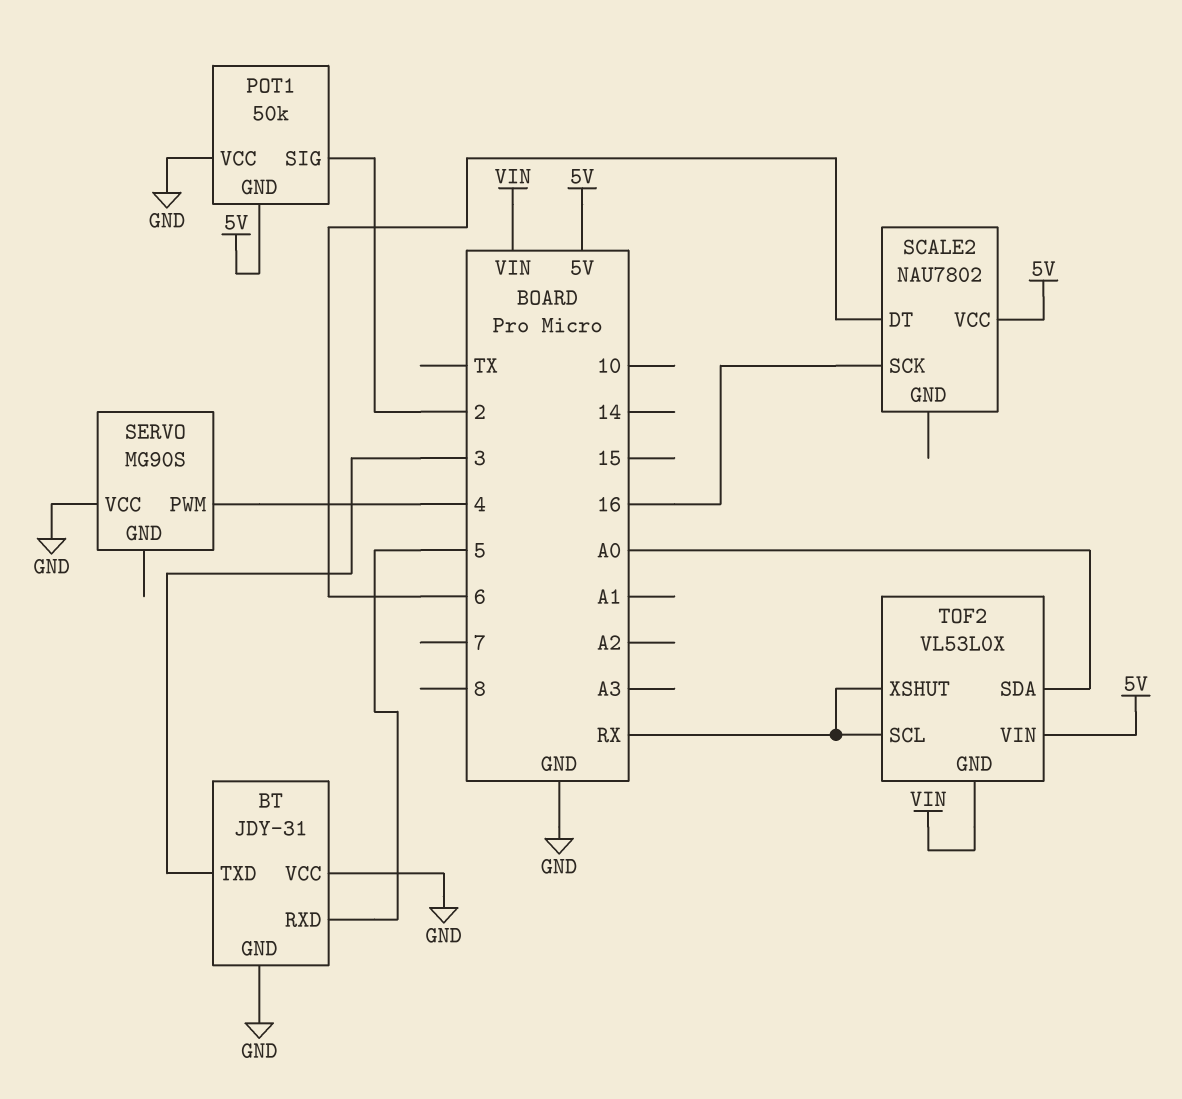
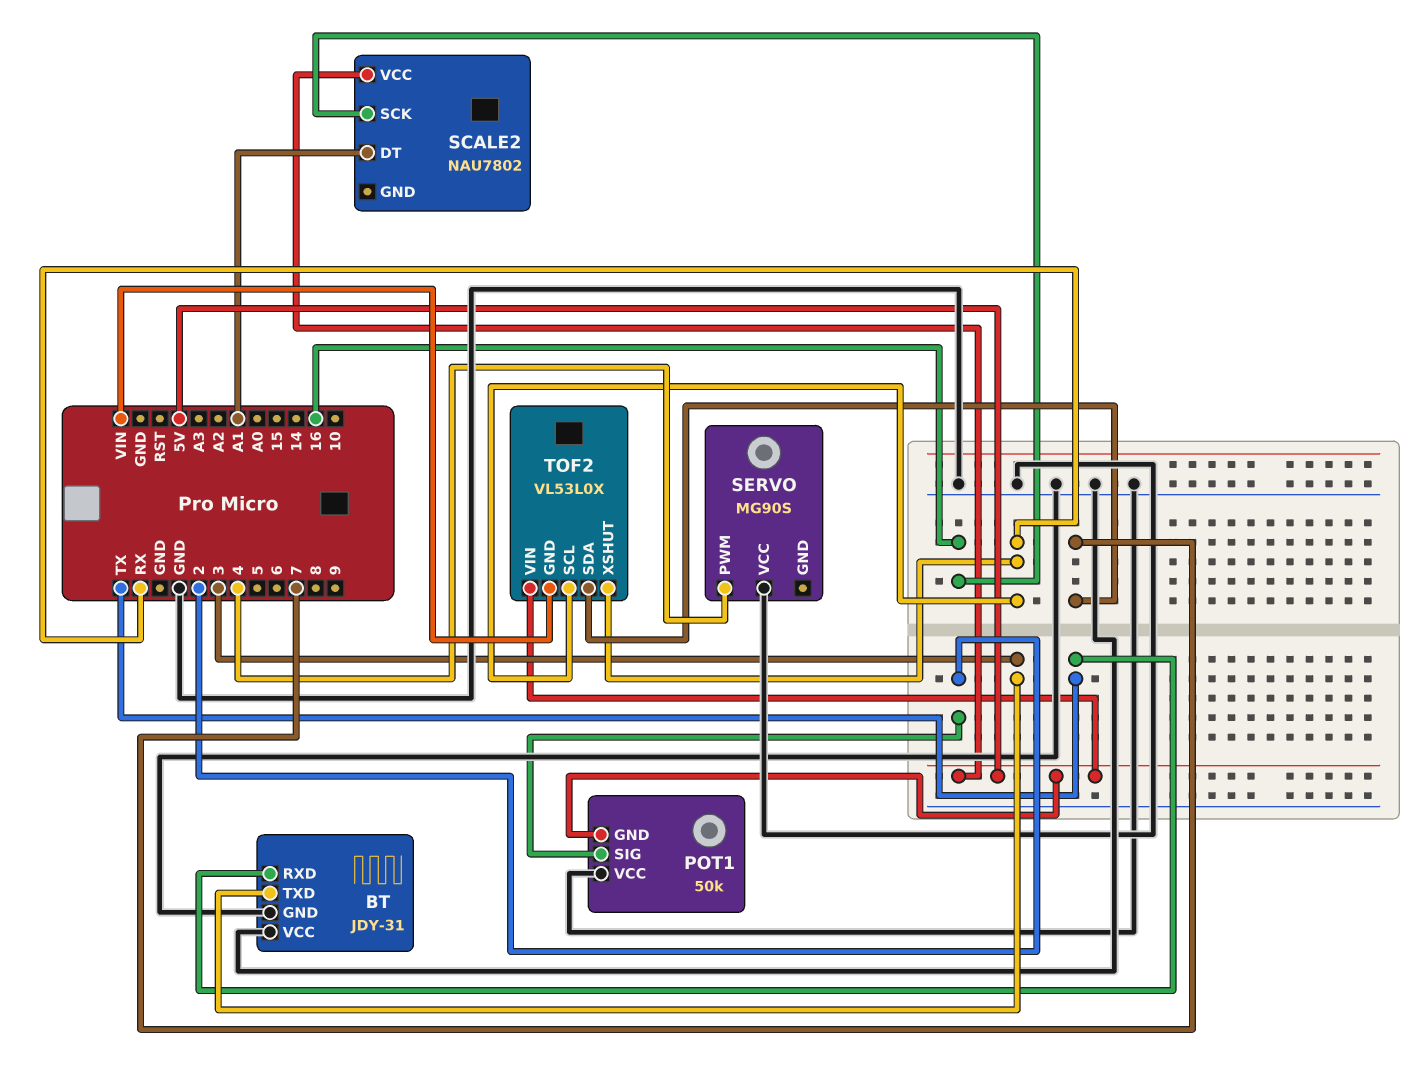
BT pin RXD: 5 -> TX
SCALE2 pin DT: 6 -> A1
TOF2 pin SDA: A0 -> 7

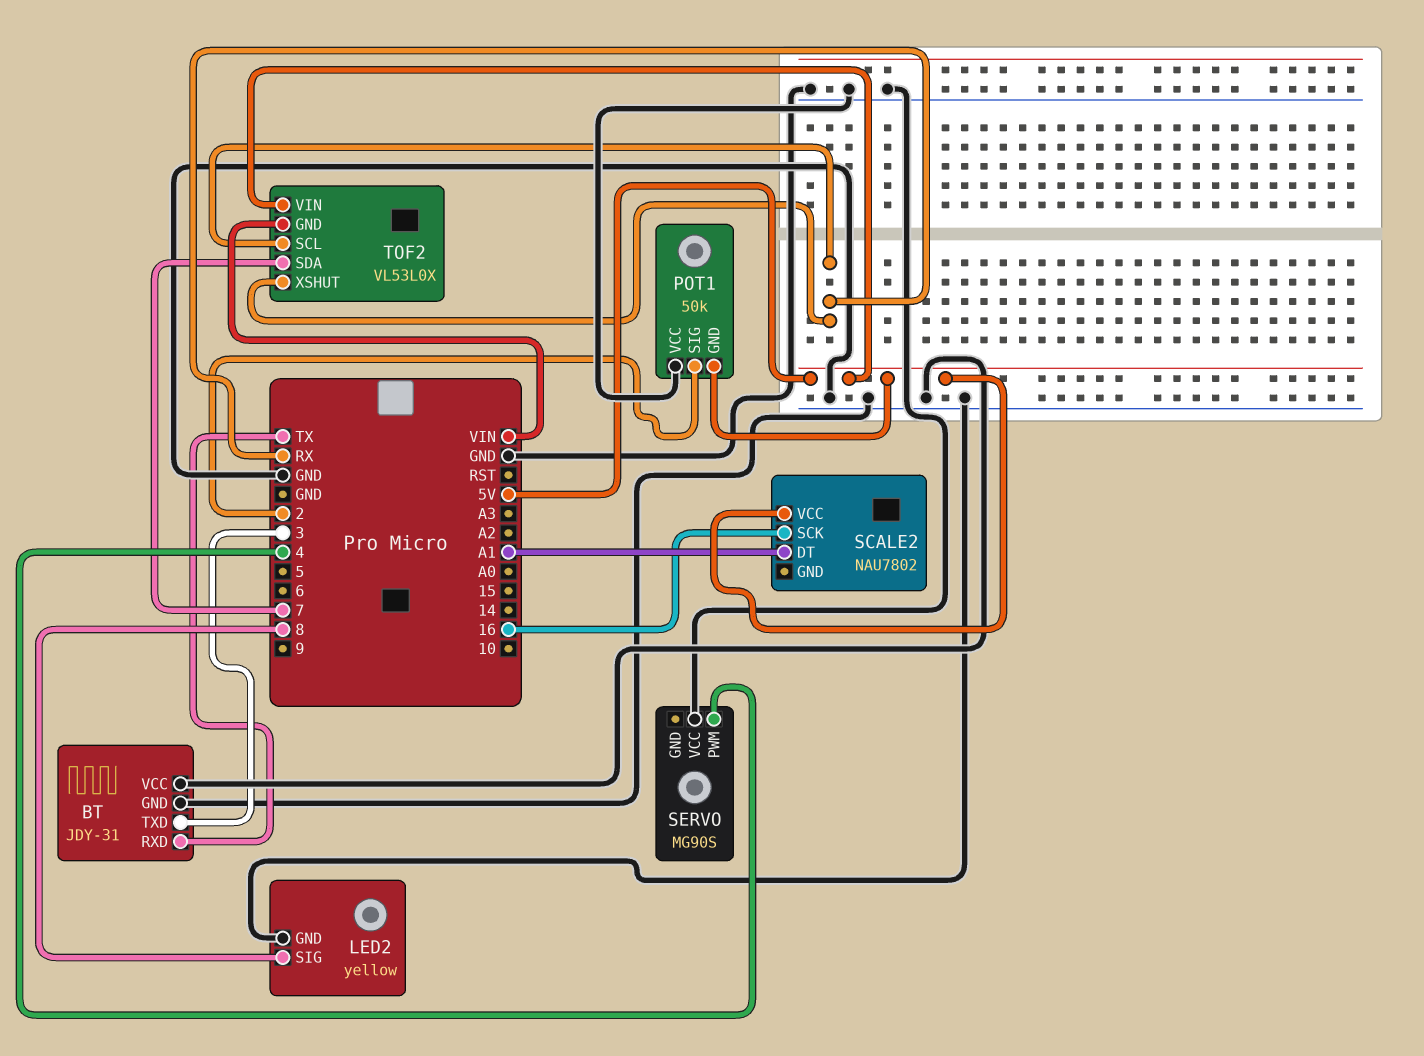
LED2: none -> yellow
LED2 pin GND: none -> GND
LED2 pin SIG: none -> 8

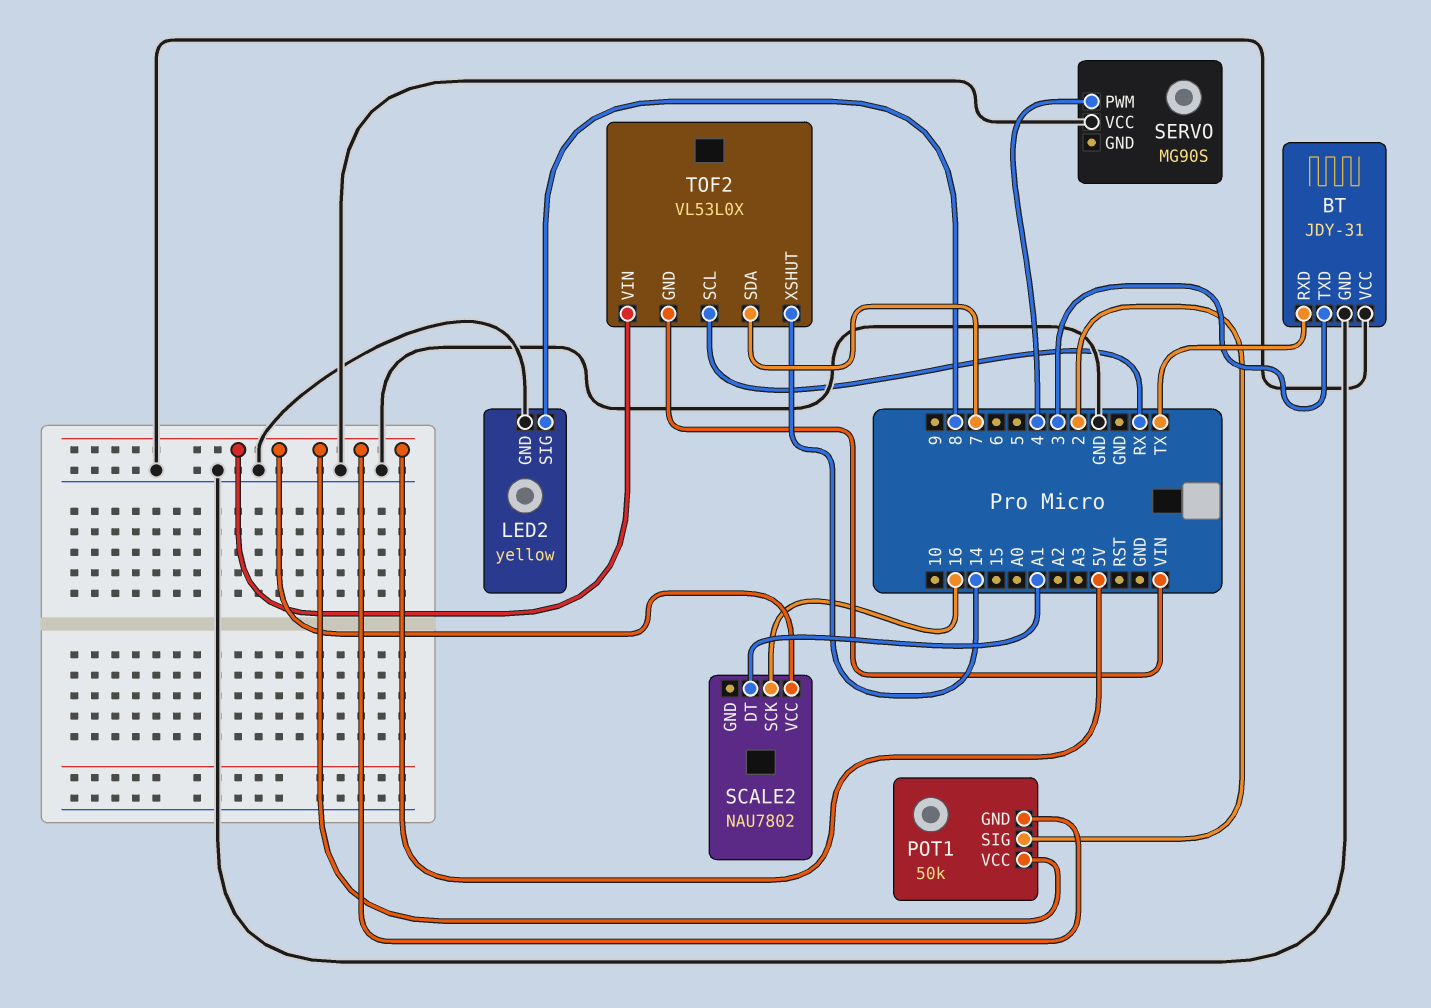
POT1 pin VCC: GND -> 5V
TOF2 pin XSHUT: RX -> 14

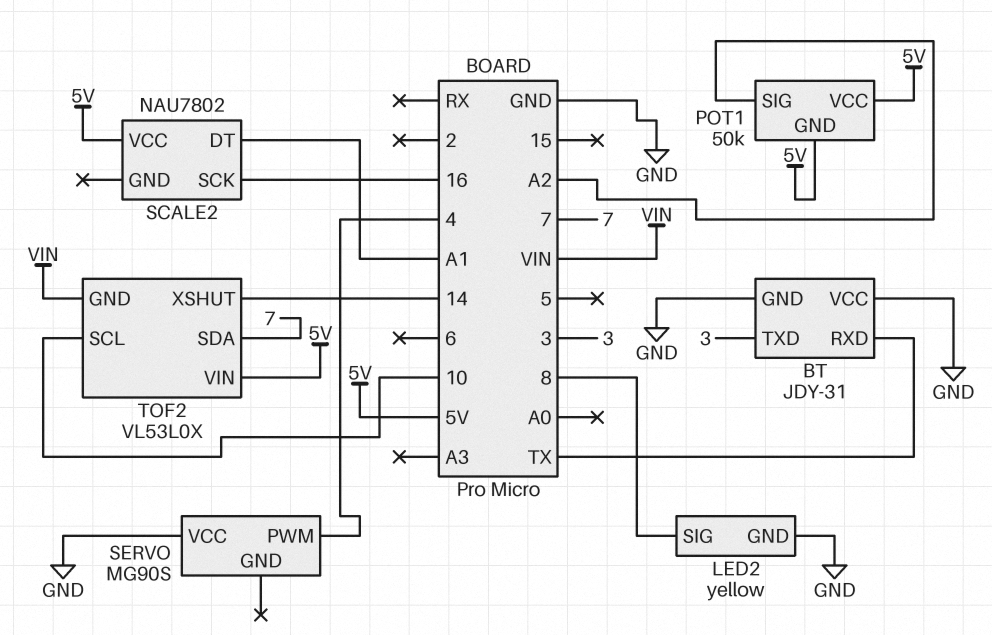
POT1 pin SIG: 2 -> A2
TOF2 pin SCL: RX -> 10

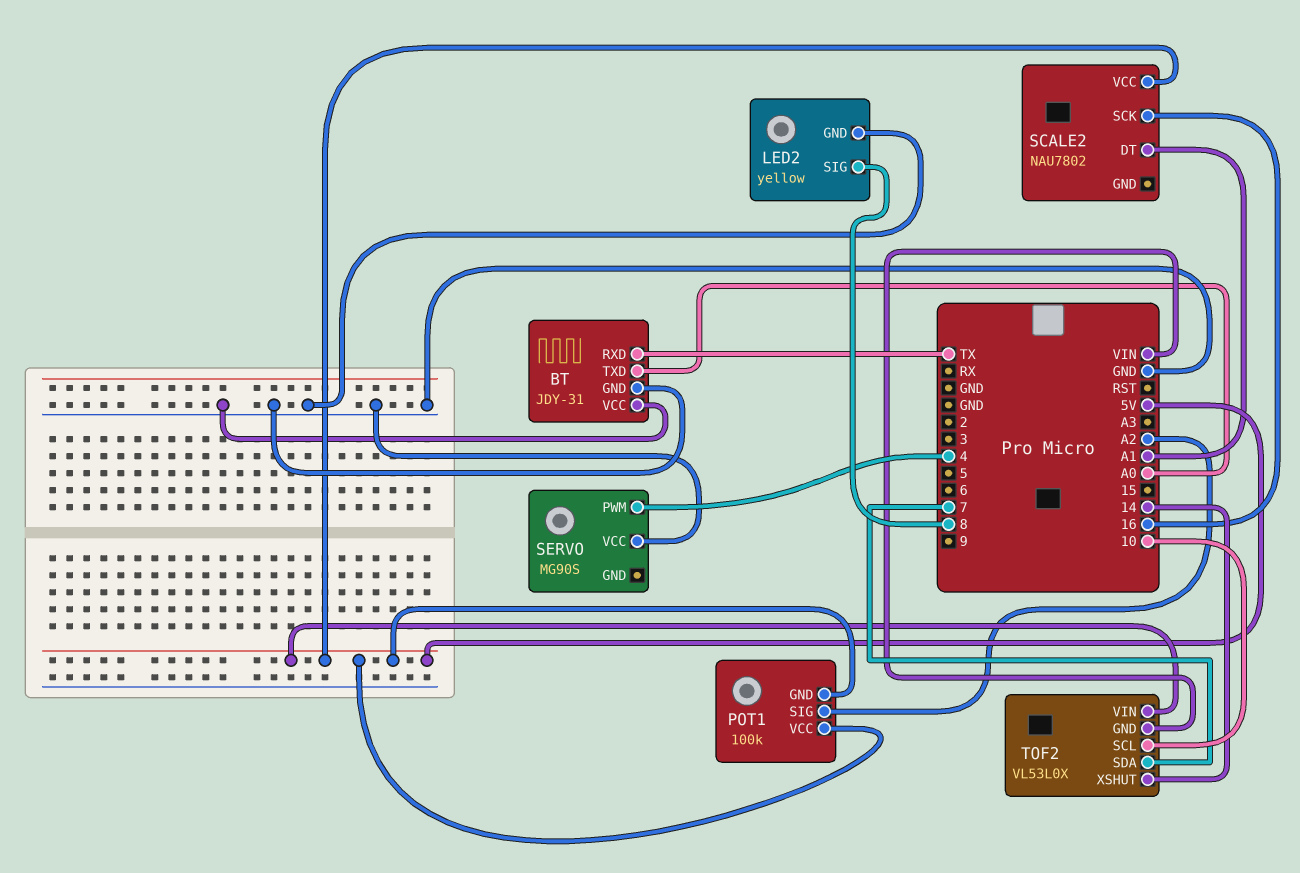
BT pin TXD: 3 -> A0
POT1: 50k -> 100k

